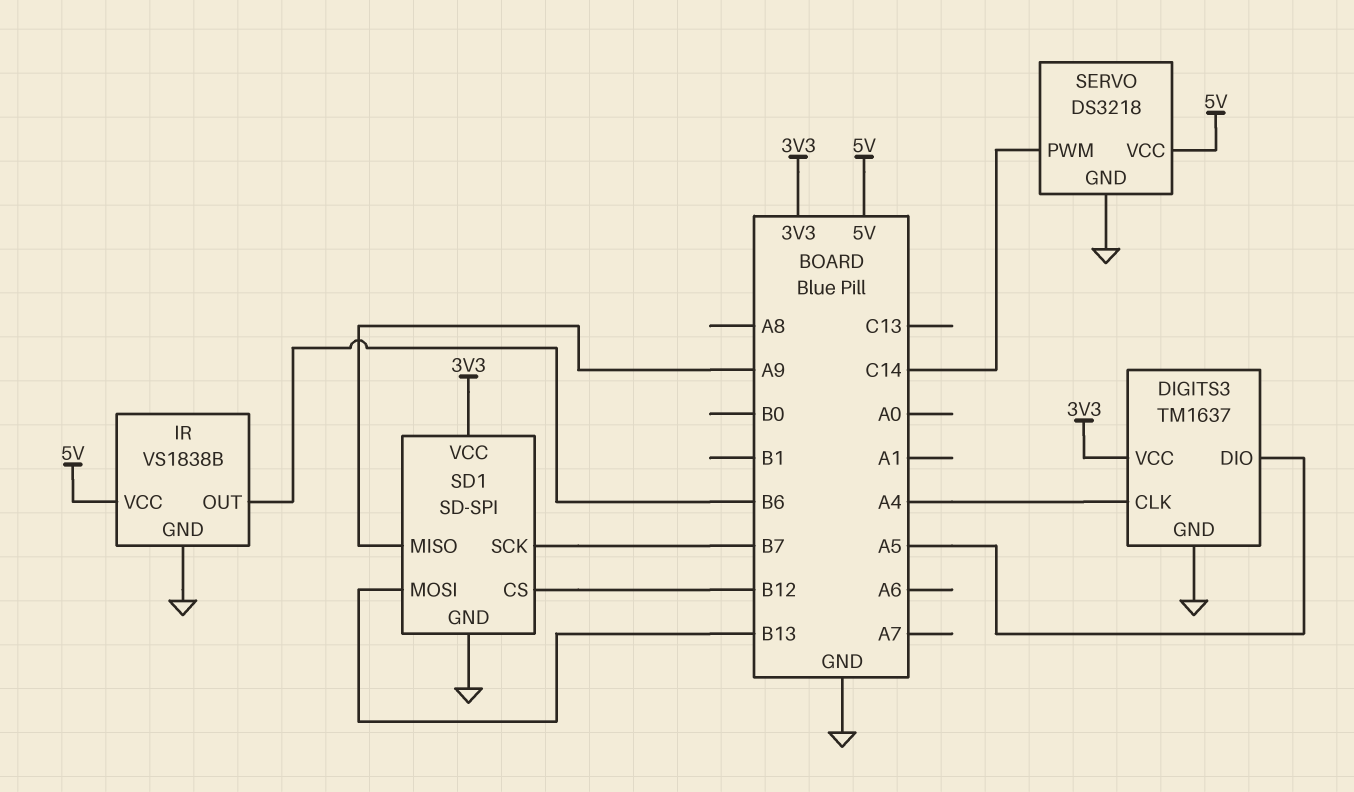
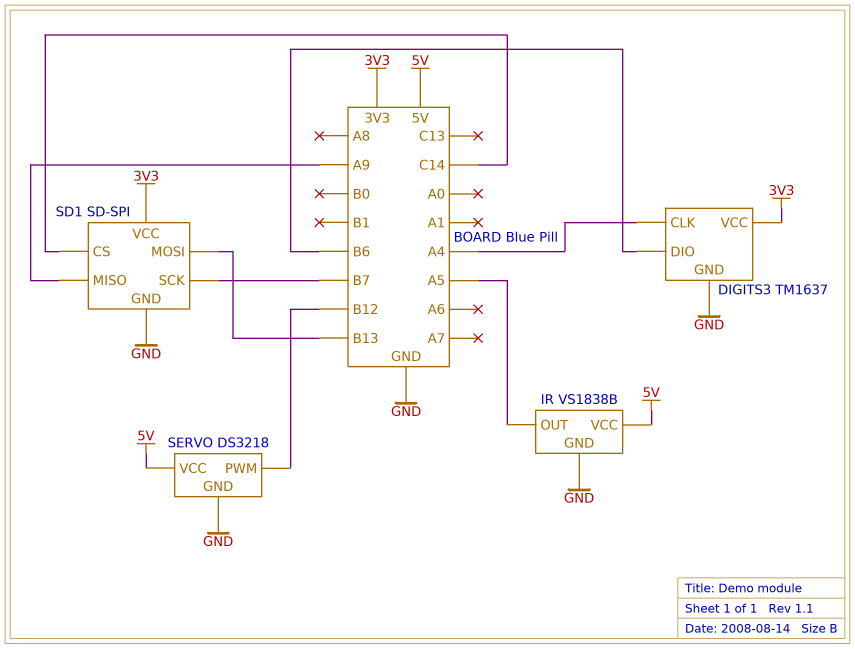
DIGITS3 pin DIO: A5 -> B6
IR pin OUT: B6 -> A5
SD1 pin CS: B12 -> C14
SERVO pin PWM: C14 -> B12

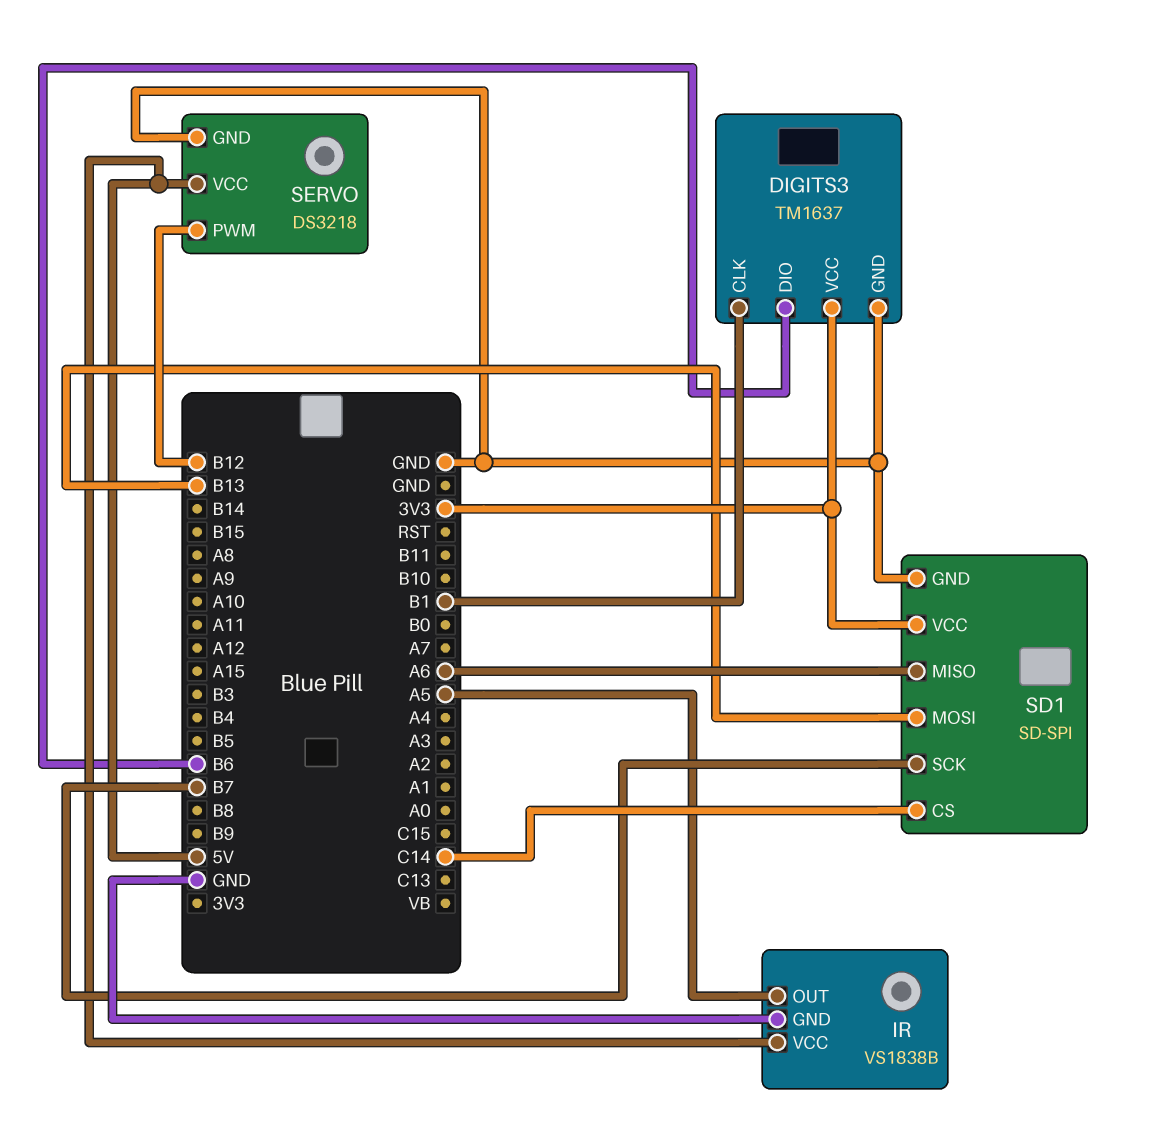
DIGITS3 pin CLK: A4 -> B1
SD1 pin MISO: A9 -> A6

